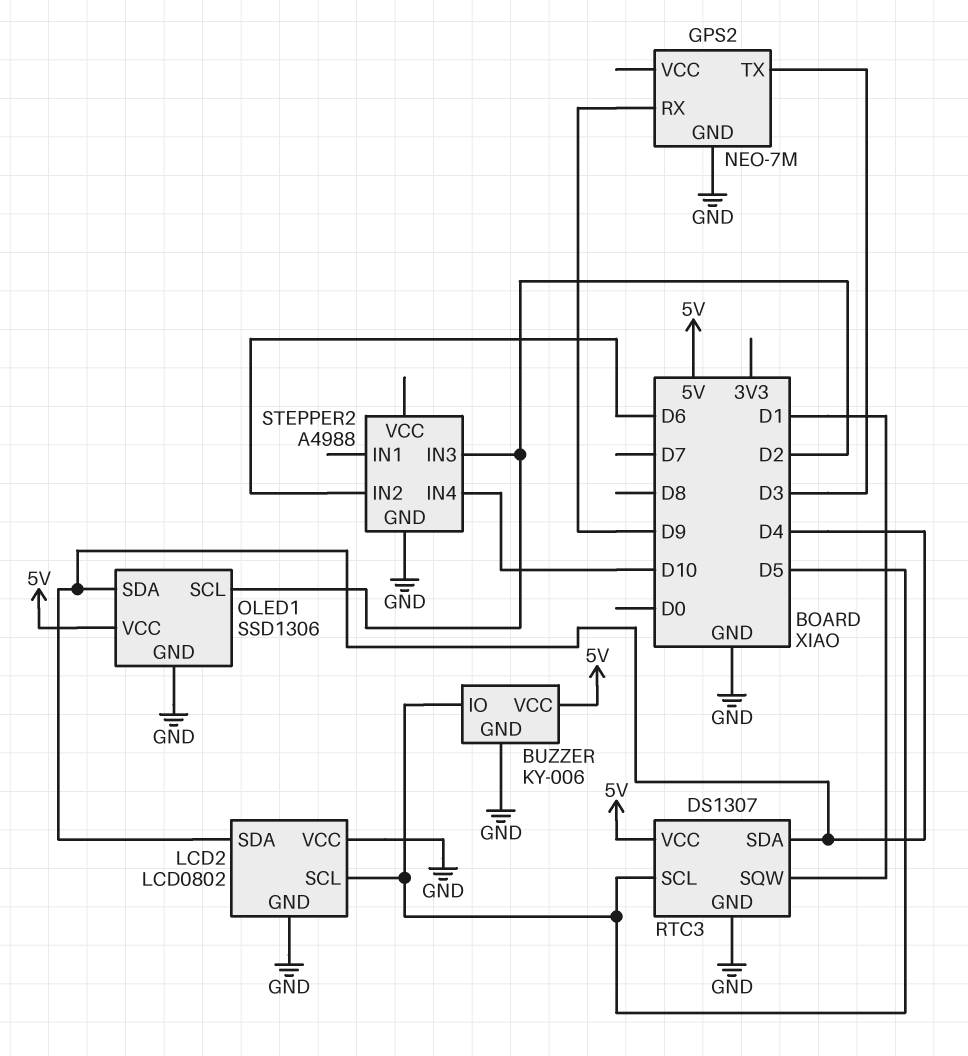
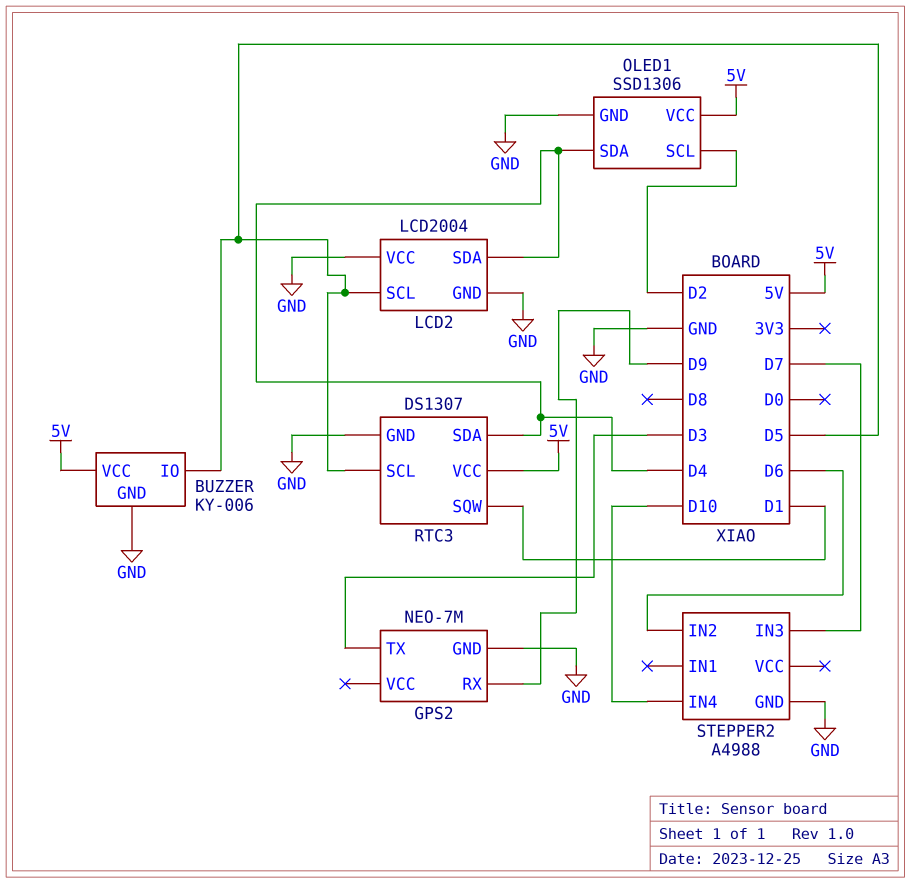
LCD2: LCD0802 -> LCD2004
STEPPER2 pin IN3: D2 -> D7

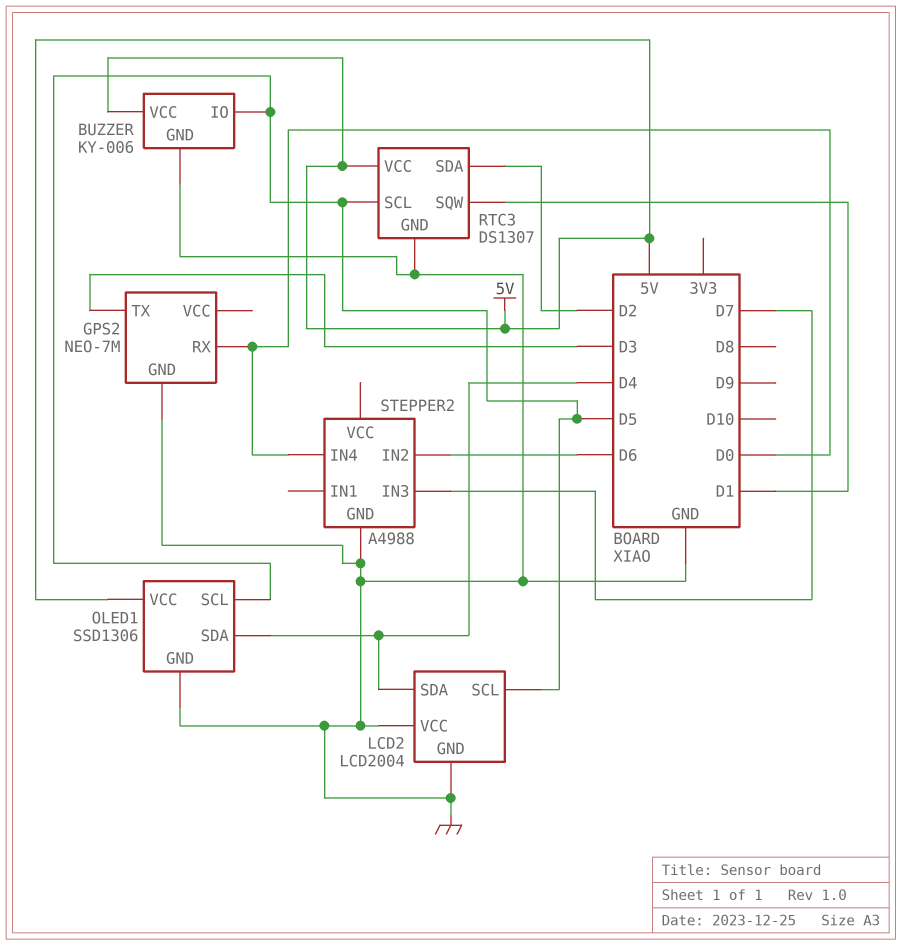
GPS2 pin RX: D9 -> D0
OLED1 pin SCL: D2 -> D5
RTC3 pin SDA: D4 -> D2
STEPPER2 pin IN4: D10 -> D0

